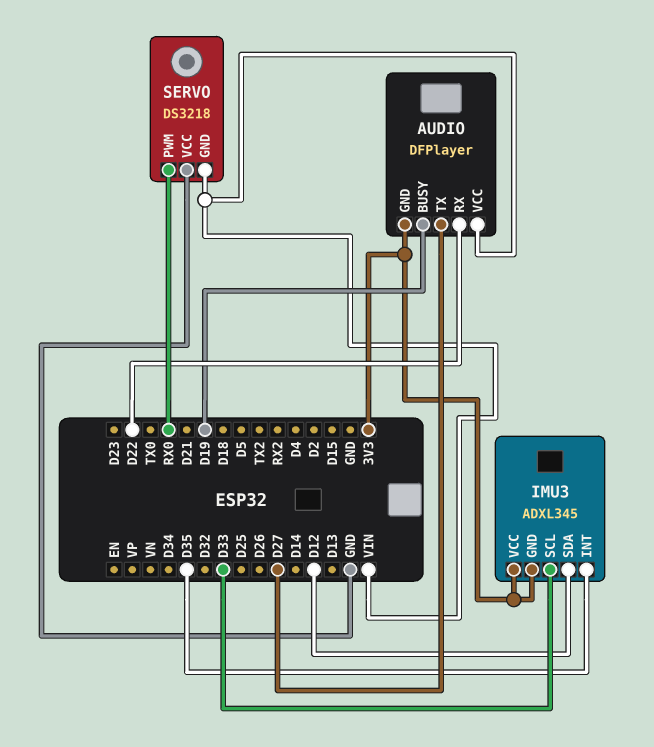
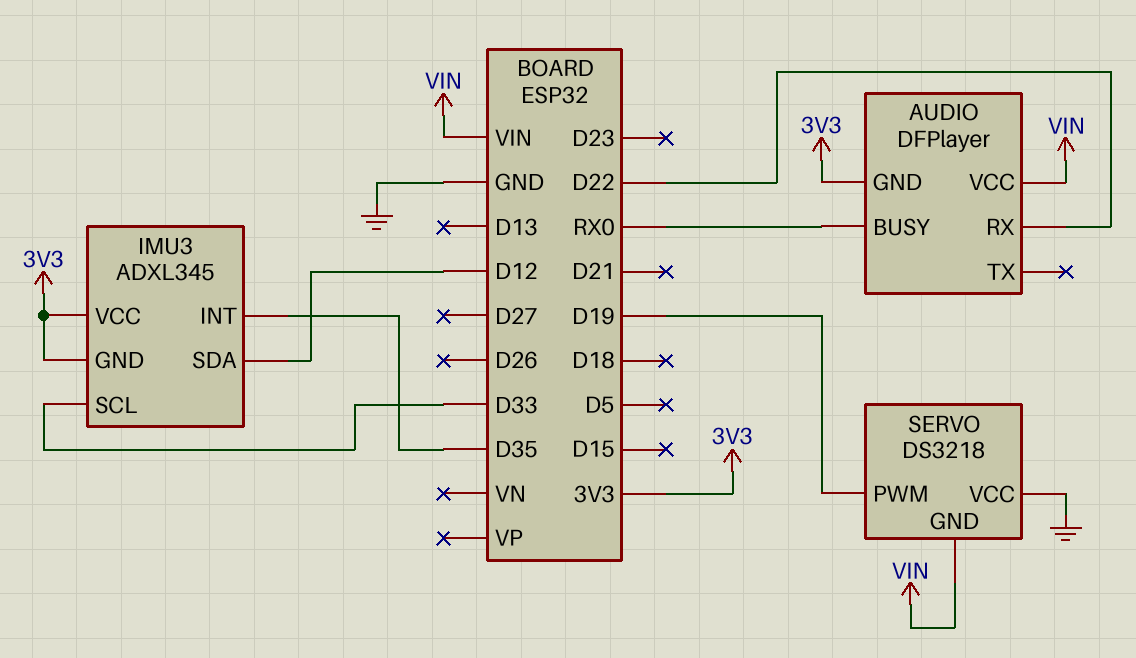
AUDIO pin BUSY: D19 -> RX0
AUDIO pin TX: D27 -> none
SERVO pin PWM: RX0 -> D19

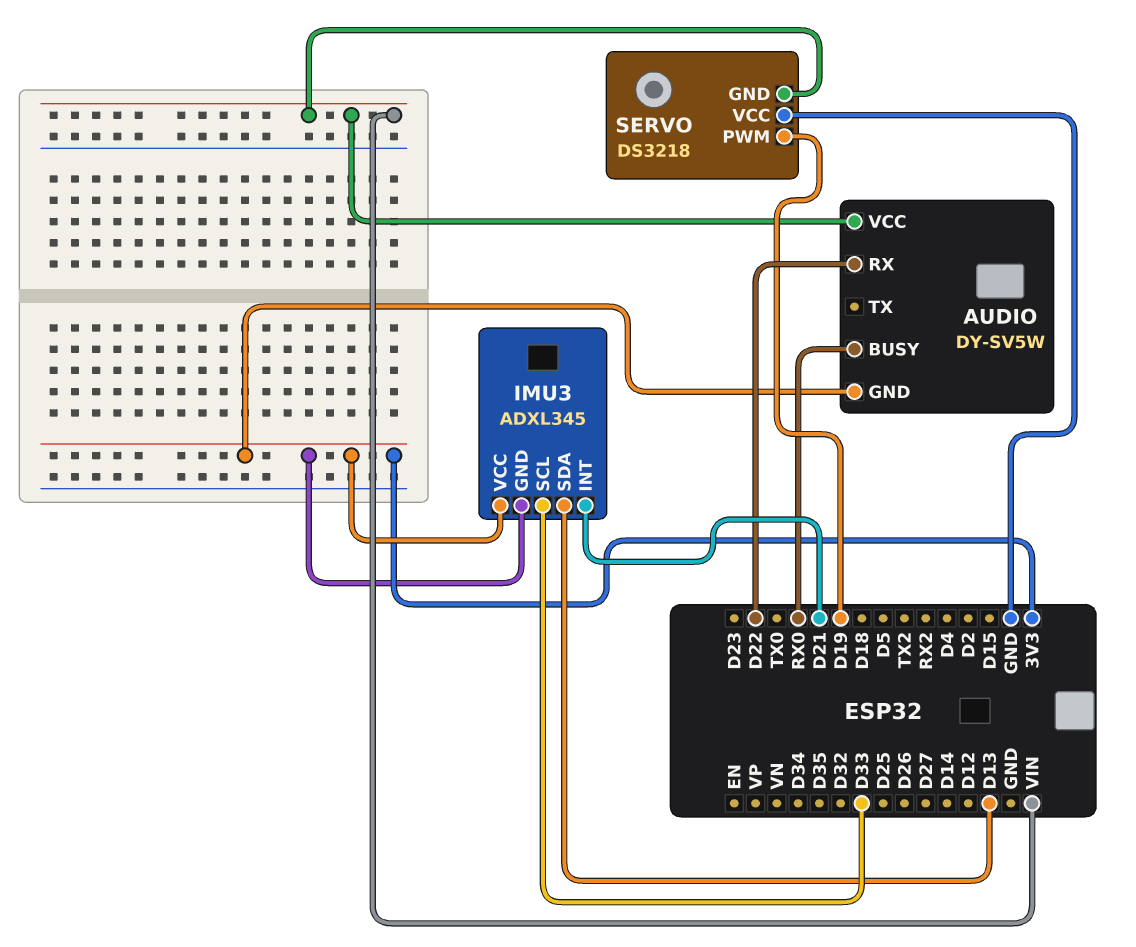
AUDIO: DFPlayer -> DY-SV5W
IMU3 pin INT: D35 -> D21
IMU3 pin SDA: D12 -> D13

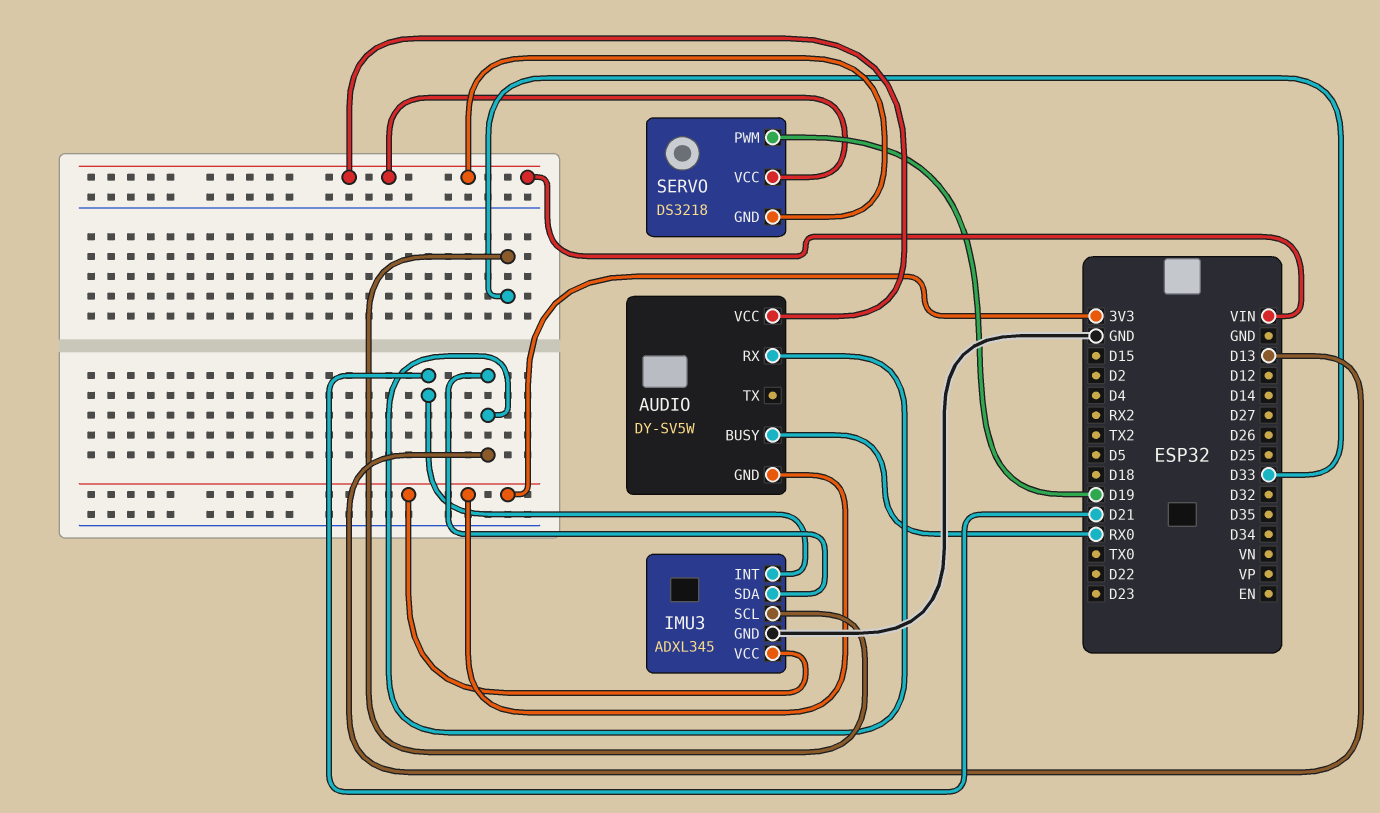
AUDIO pin RX: D22 -> D13
IMU3 pin GND: 3V3 -> GND
SERVO pin VCC: GND -> VIN

